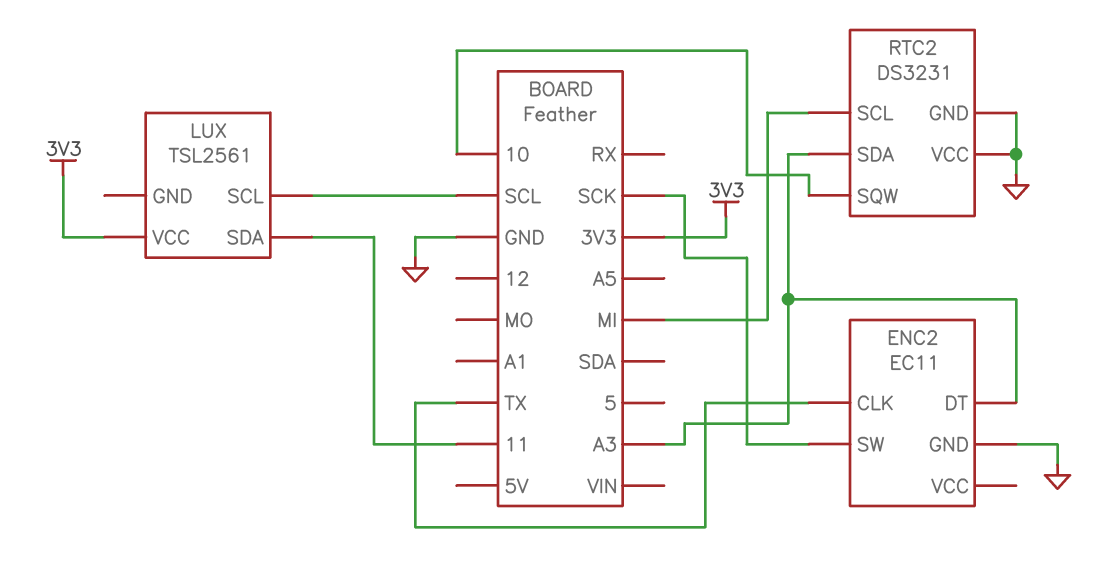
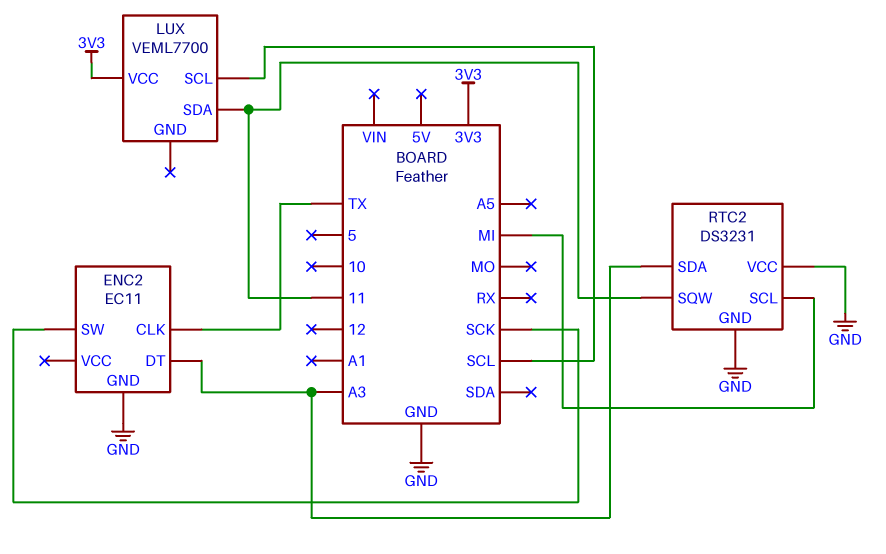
LUX: TSL2561 -> VEML7700
RTC2 pin SQW: 10 -> 11

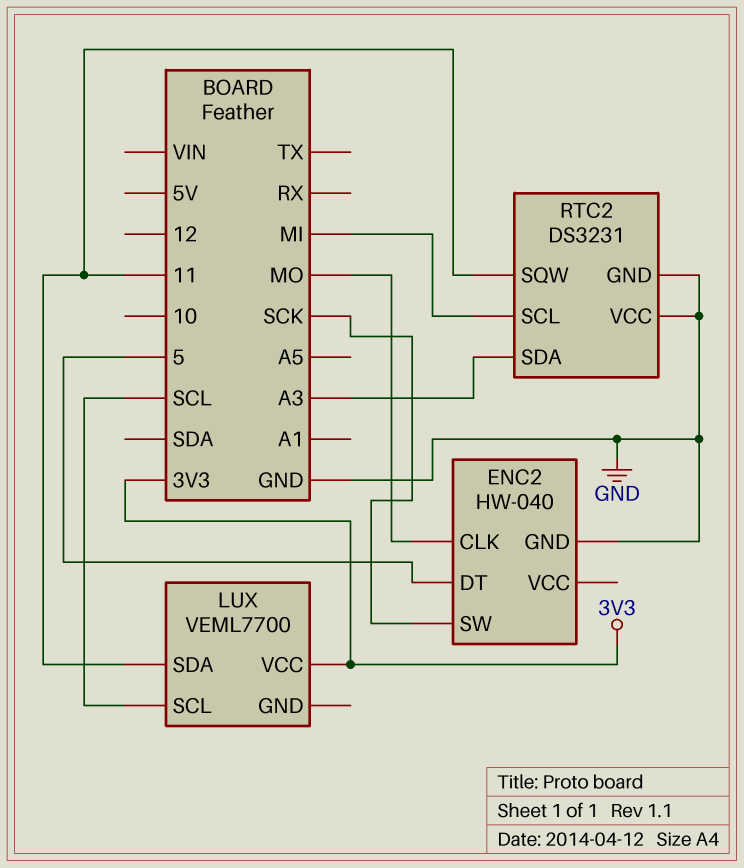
ENC2: EC11 -> HW-040
ENC2 pin CLK: TX -> MO
ENC2 pin DT: A3 -> 5

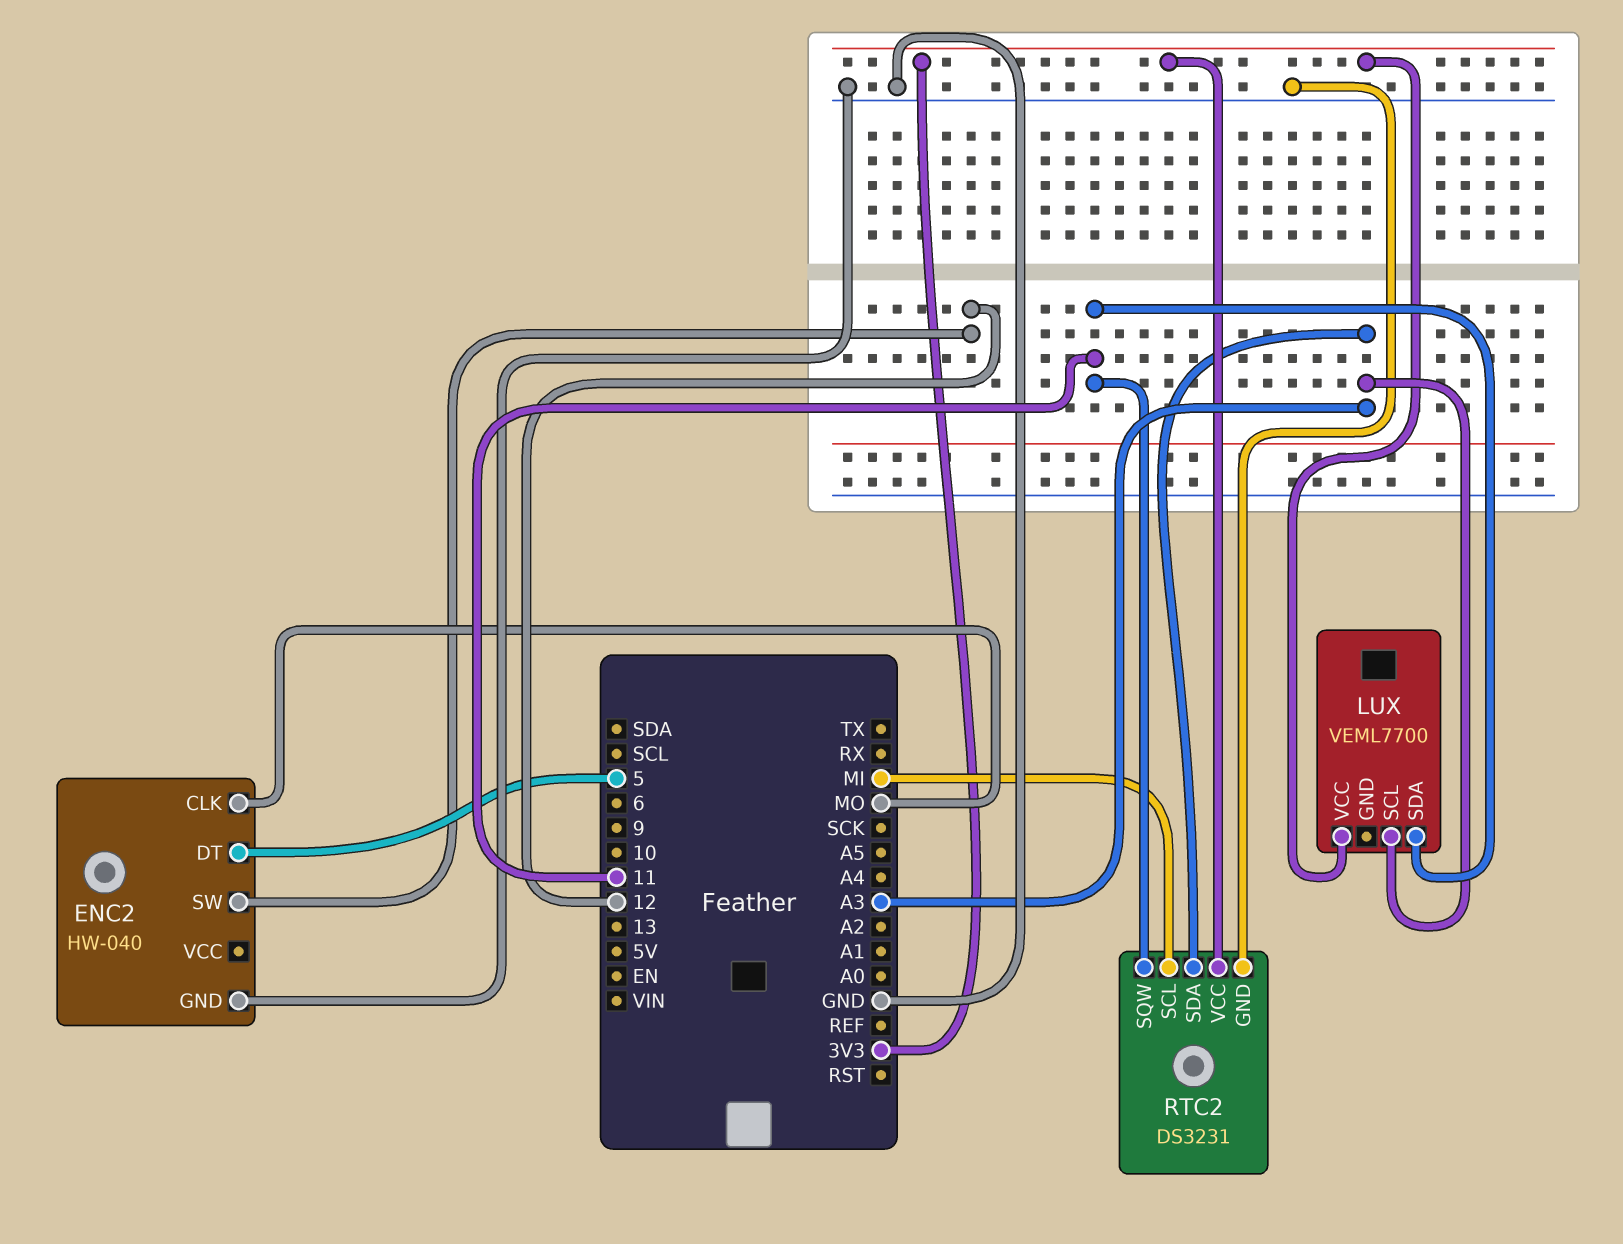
ENC2 pin SW: SCK -> 12
LUX pin SCL: SCL -> A3
RTC2 pin VCC: GND -> 3V3

